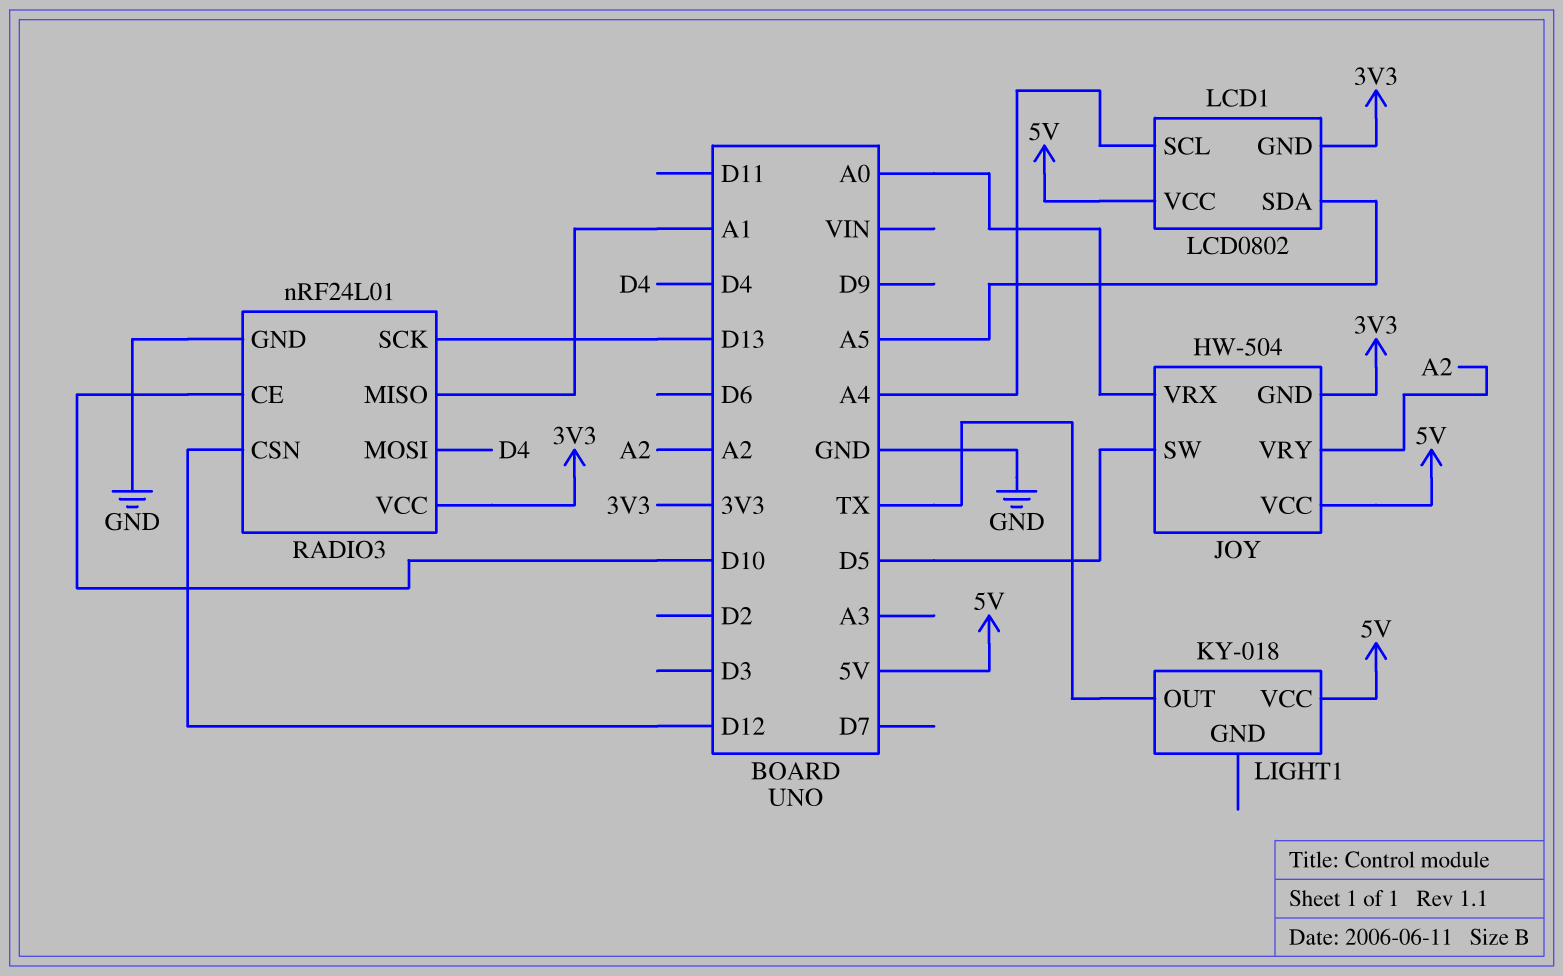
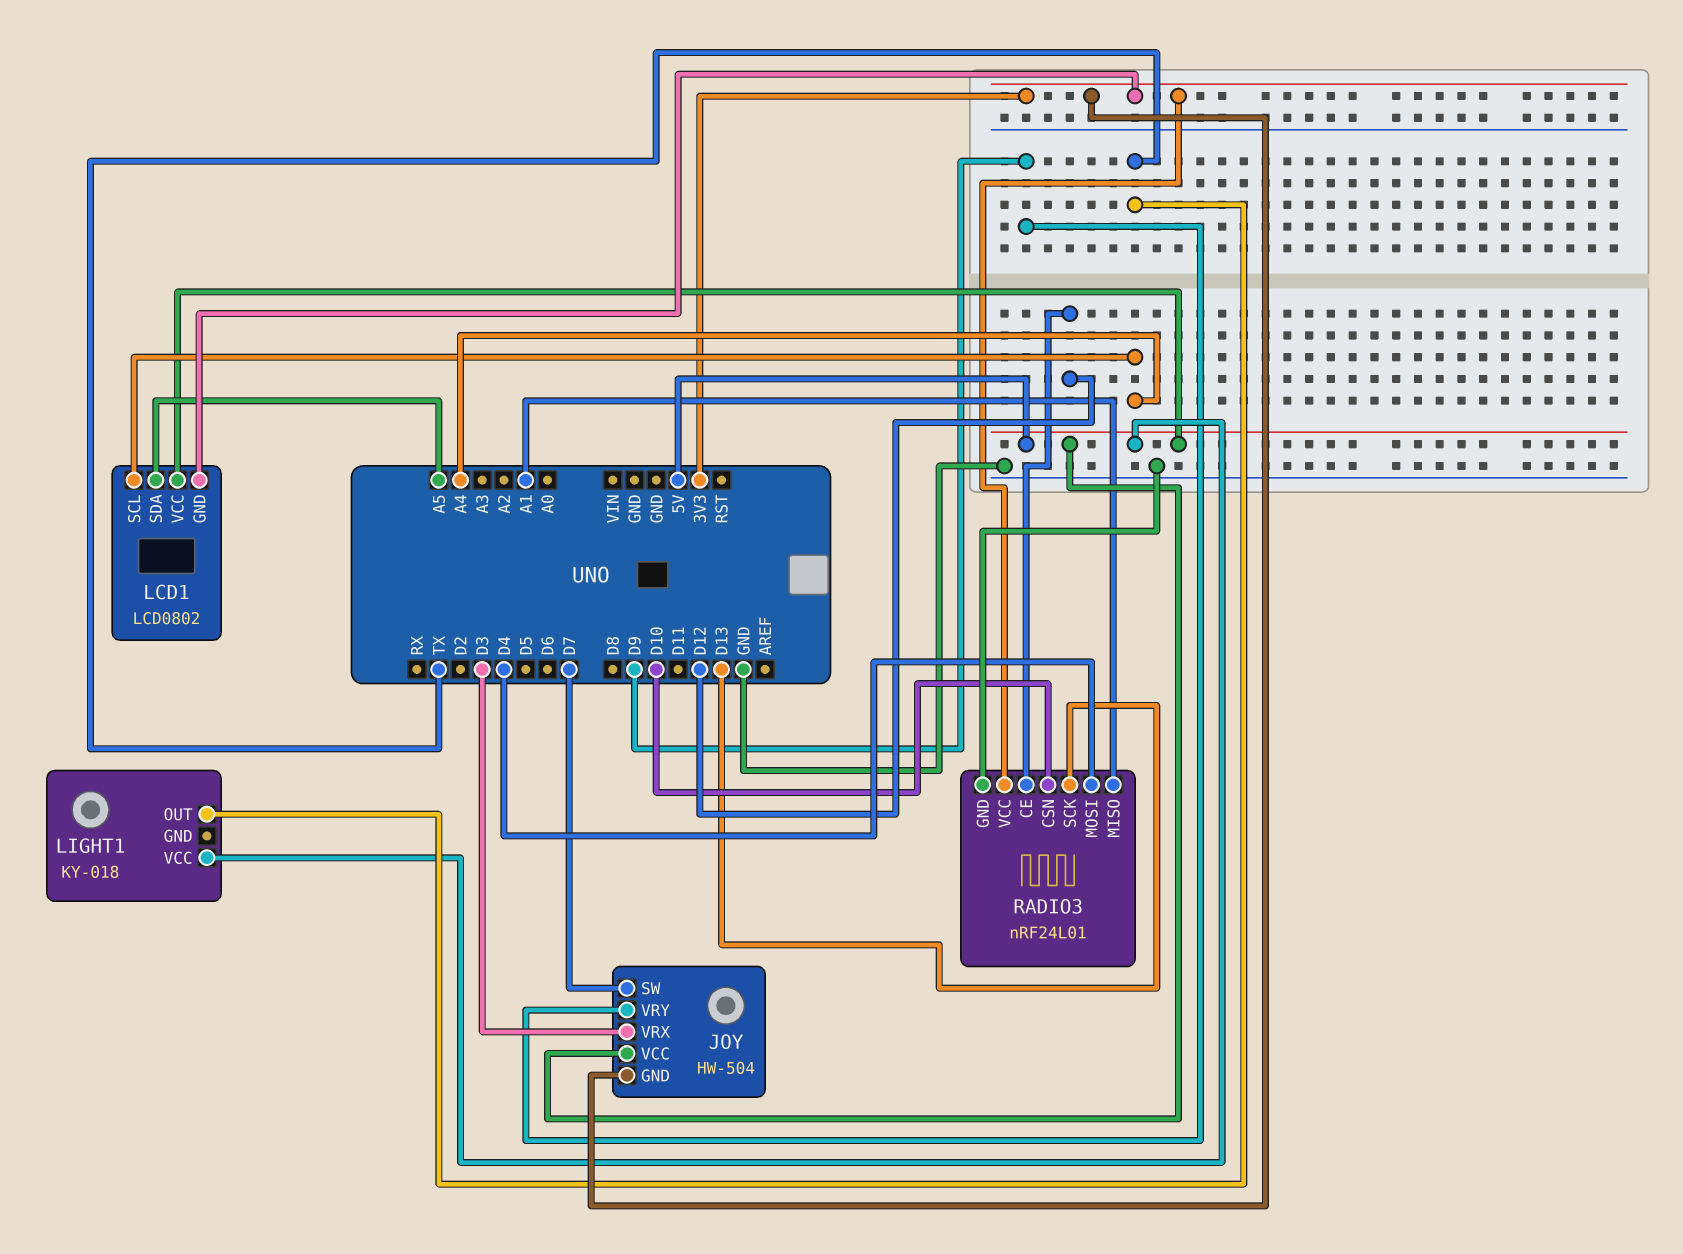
JOY pin SW: D5 -> D7
JOY pin VRX: A0 -> D3
JOY pin VRY: A2 -> D9
RADIO3 pin CE: D10 -> D12
RADIO3 pin CSN: D12 -> D10

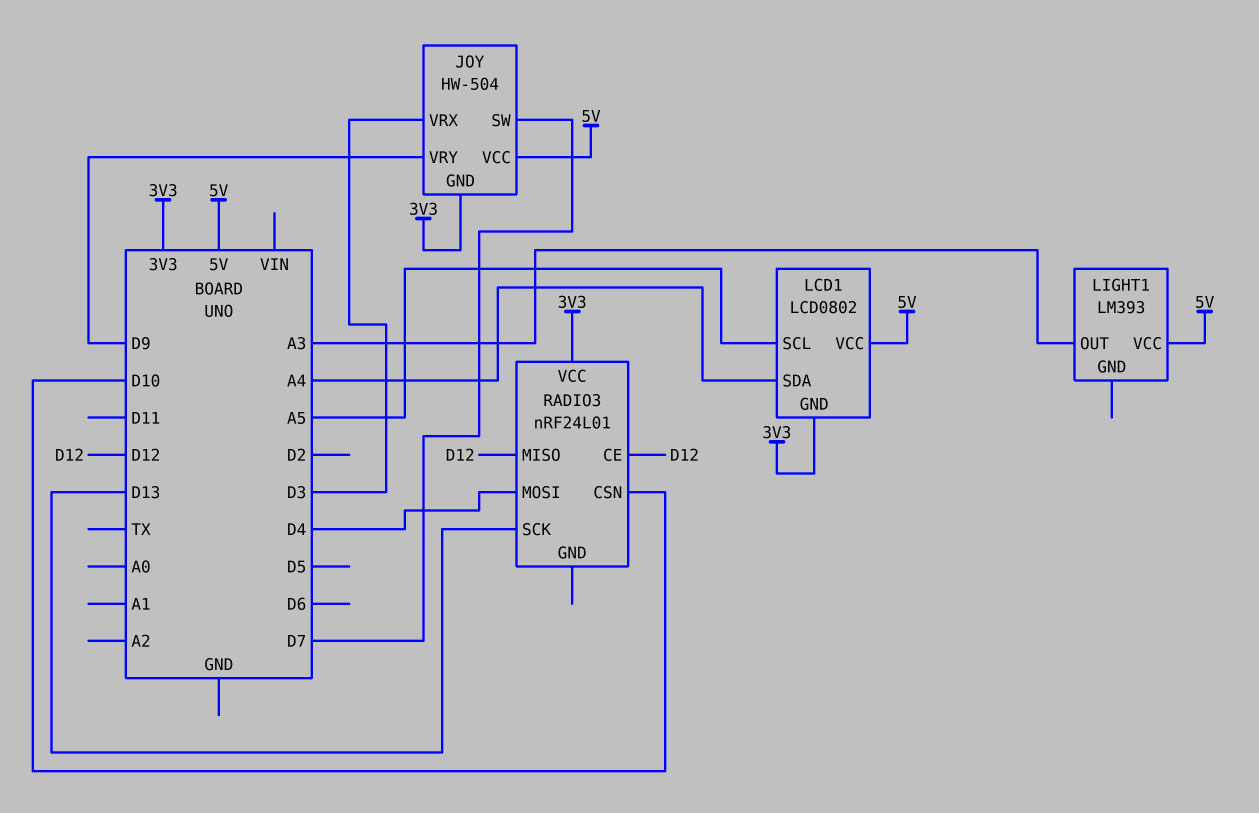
LCD1 pin SCL: A4 -> A5
LCD1 pin SDA: A5 -> A4
LIGHT1: KY-018 -> LM393
LIGHT1 pin OUT: TX -> A3
RADIO3 pin GND: GND -> none
RADIO3 pin MISO: A1 -> D12

